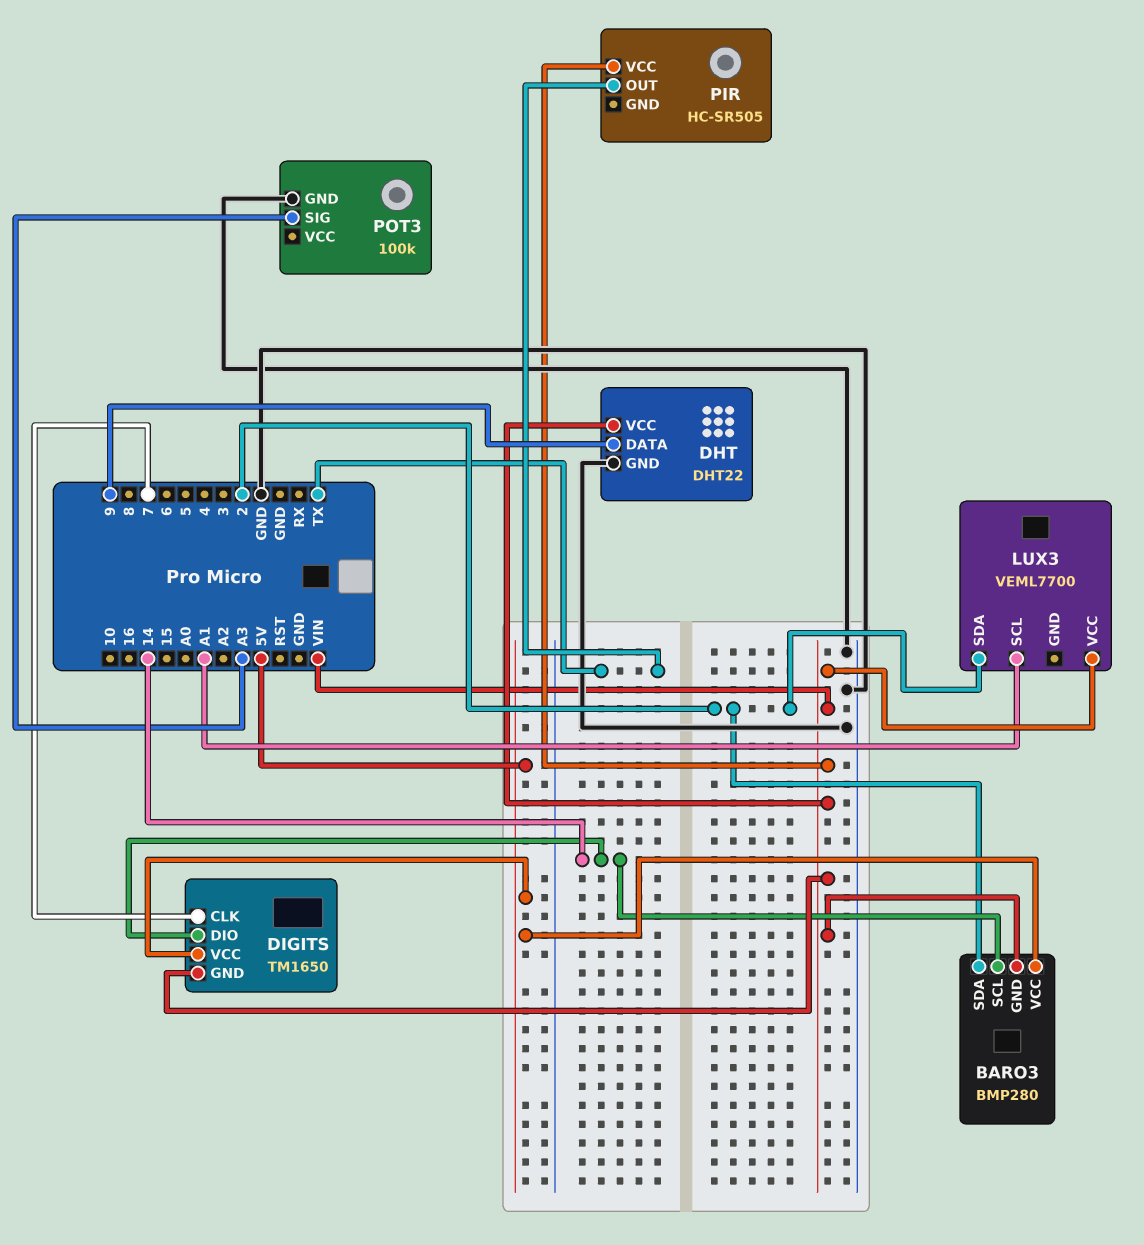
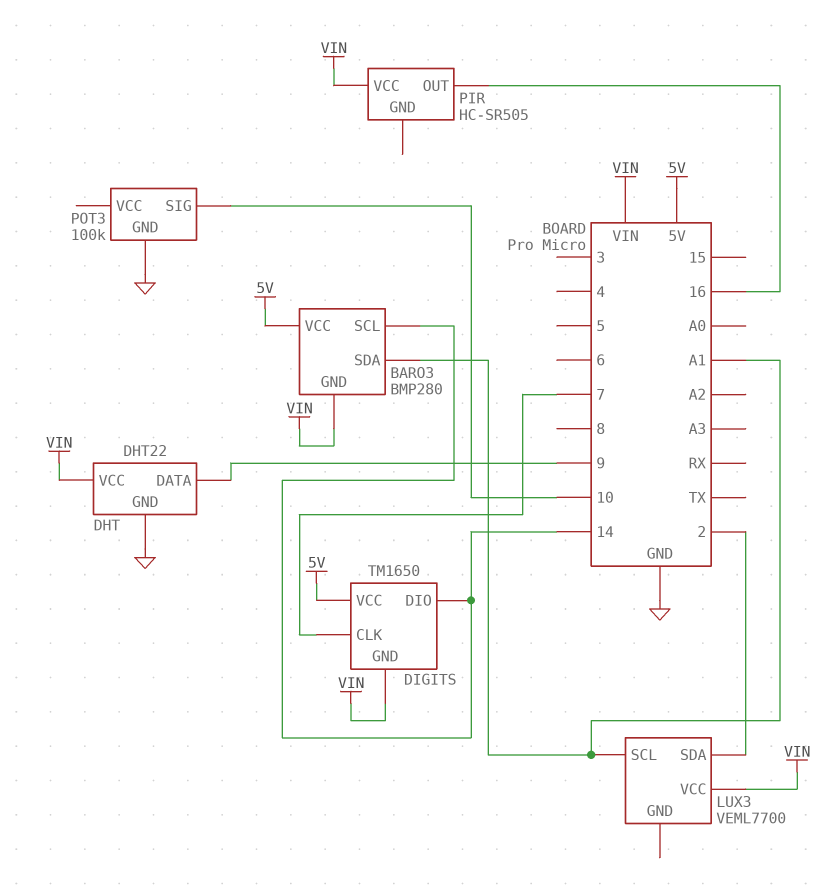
BARO3 pin SDA: 2 -> A1
PIR pin OUT: TX -> 16
POT3 pin SIG: A3 -> 10

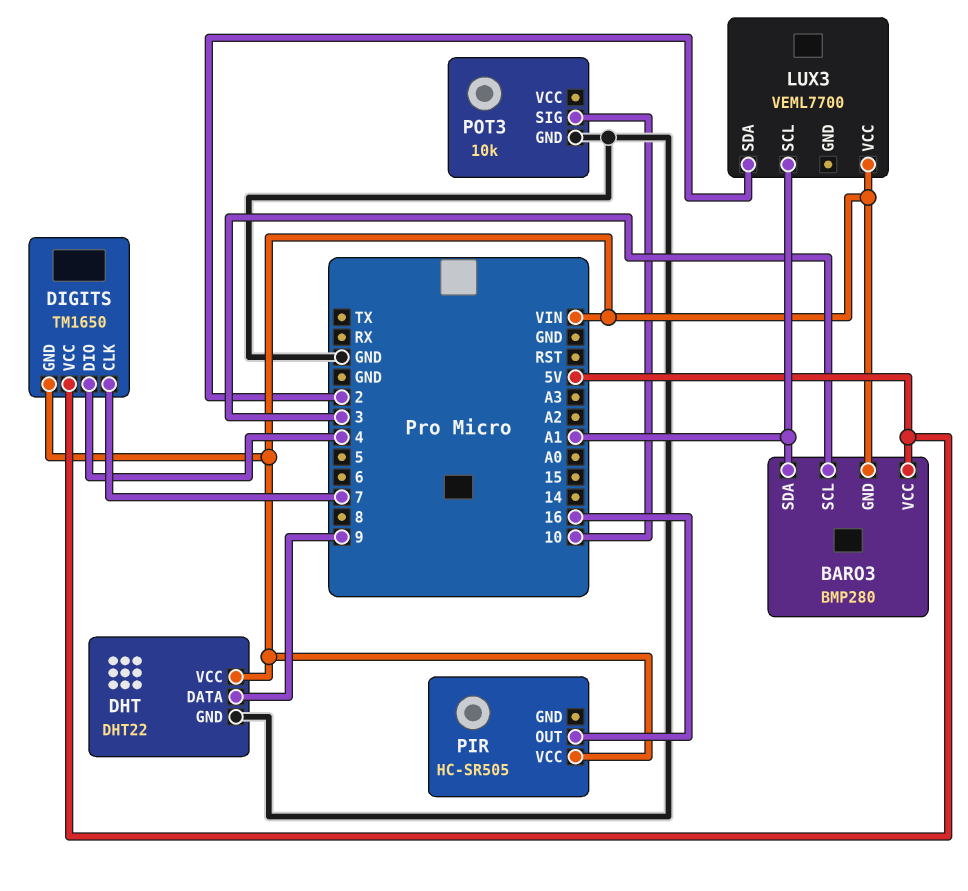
BARO3 pin SCL: 14 -> 3
DIGITS pin DIO: 14 -> 4
POT3: 100k -> 10k

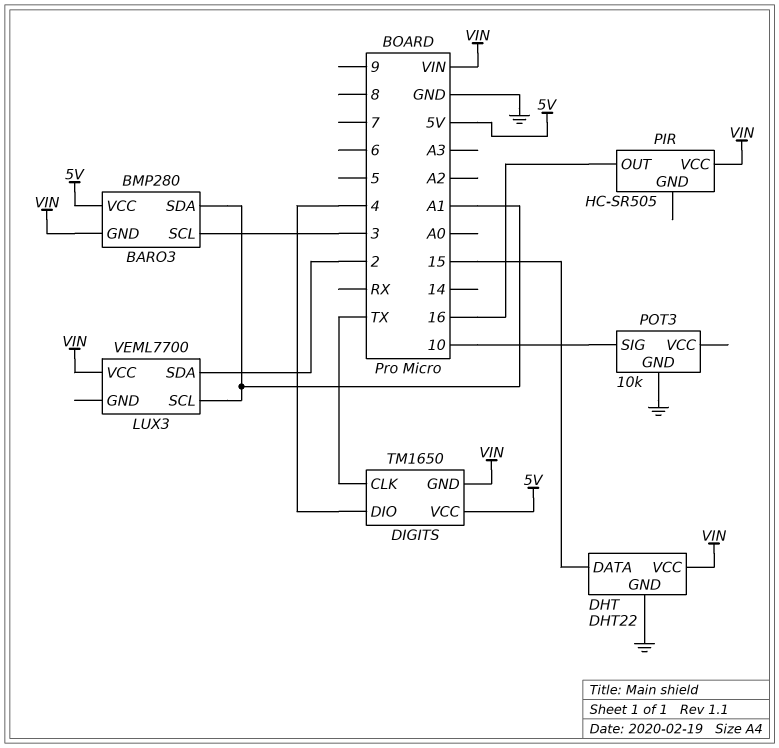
DHT pin DATA: 9 -> 15
DIGITS pin CLK: 7 -> TX

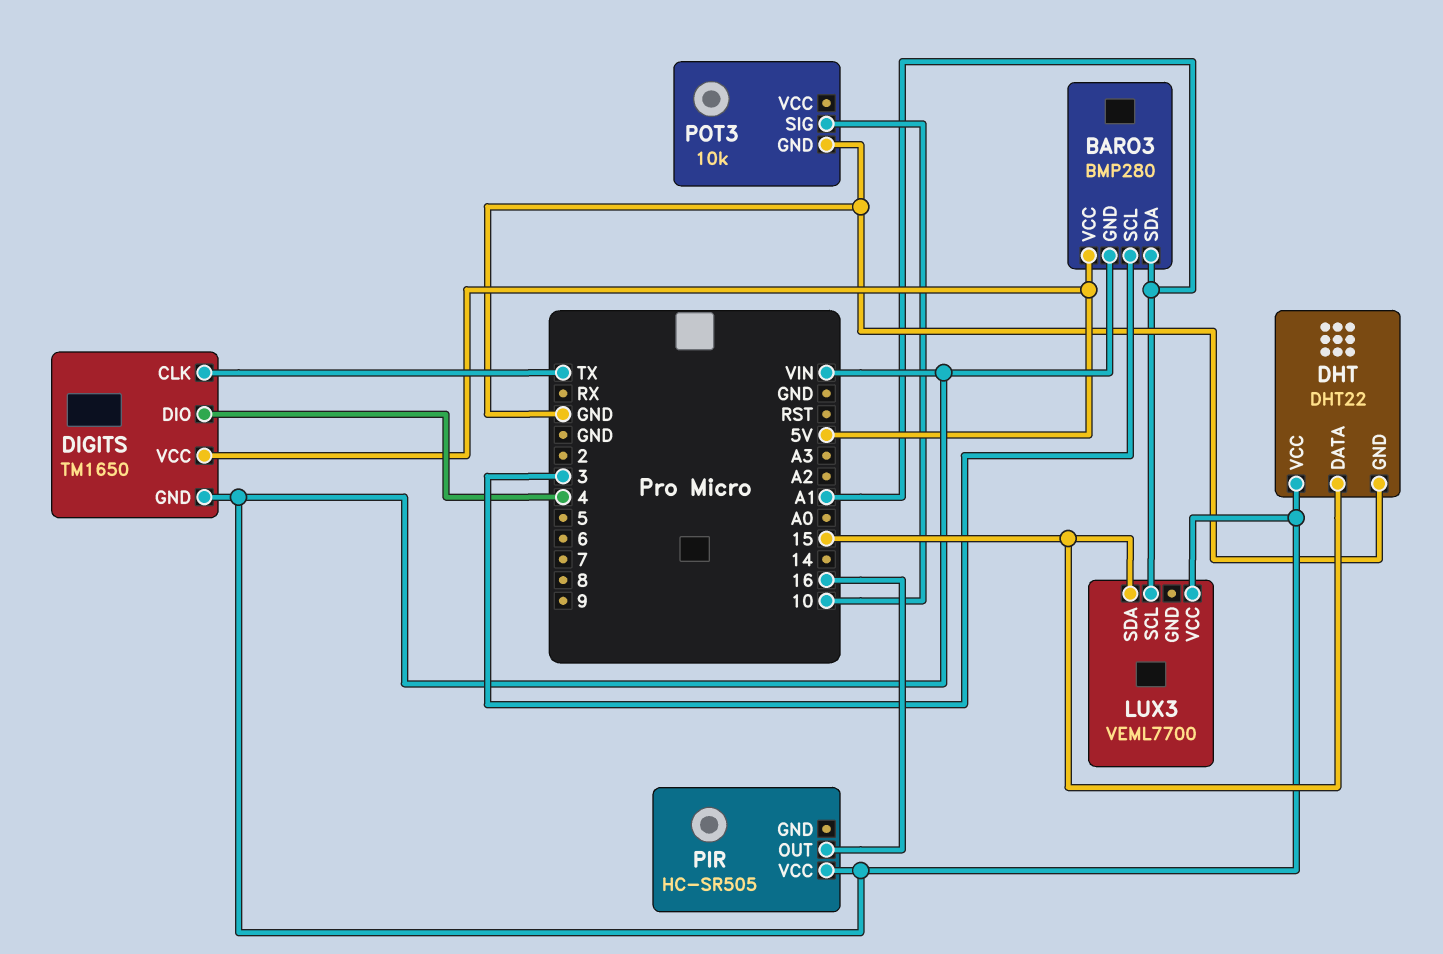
LUX3 pin SDA: 2 -> 15

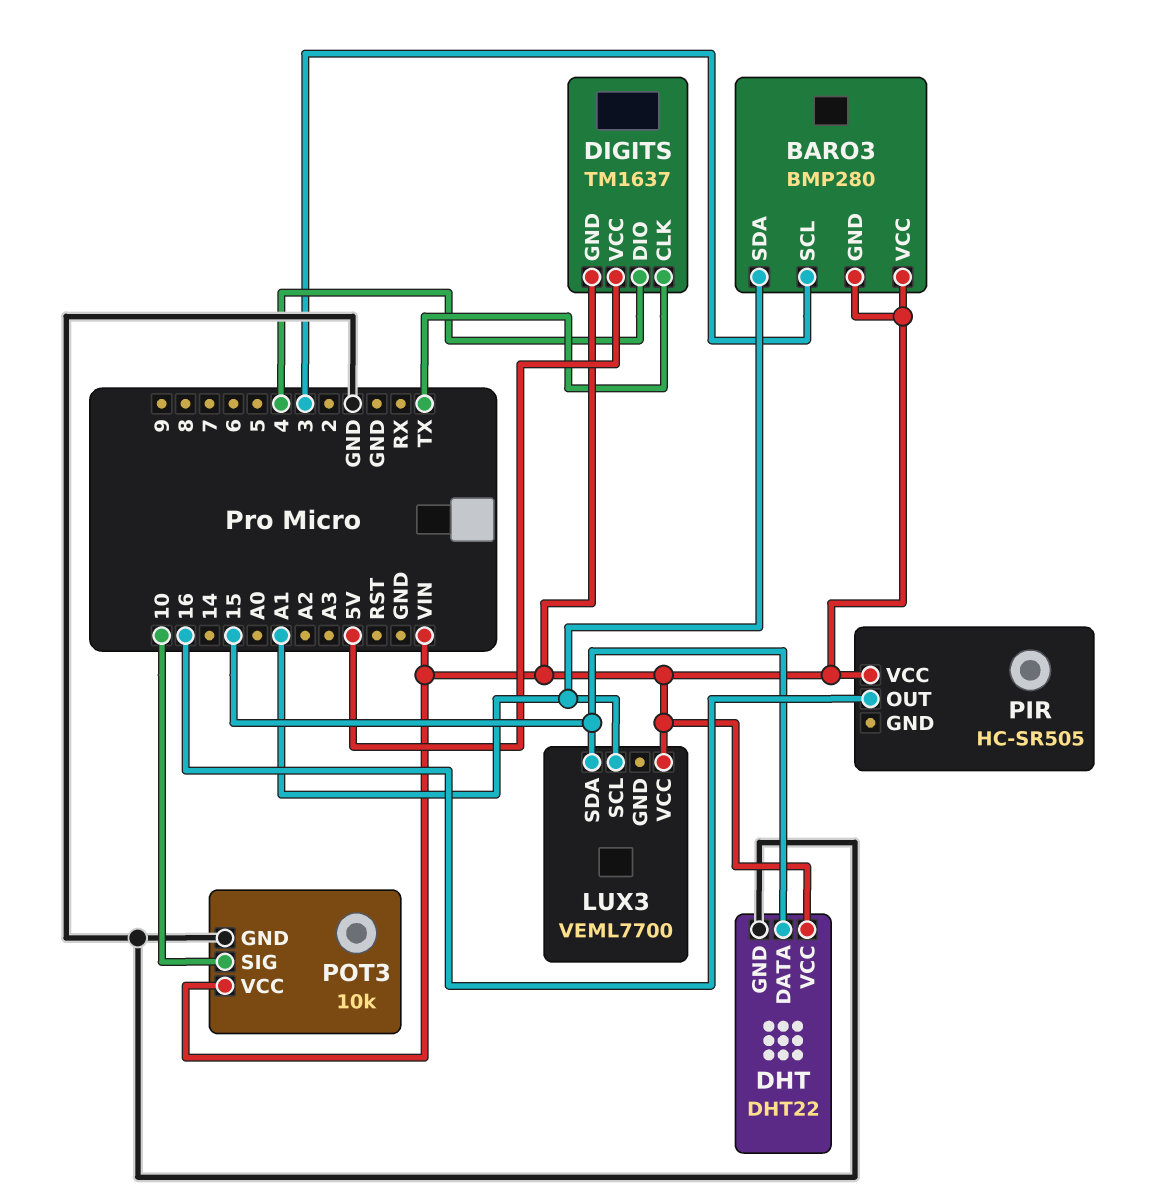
BARO3 pin VCC: 5V -> VIN
DIGITS: TM1650 -> TM1637
POT3 pin VCC: none -> VIN

